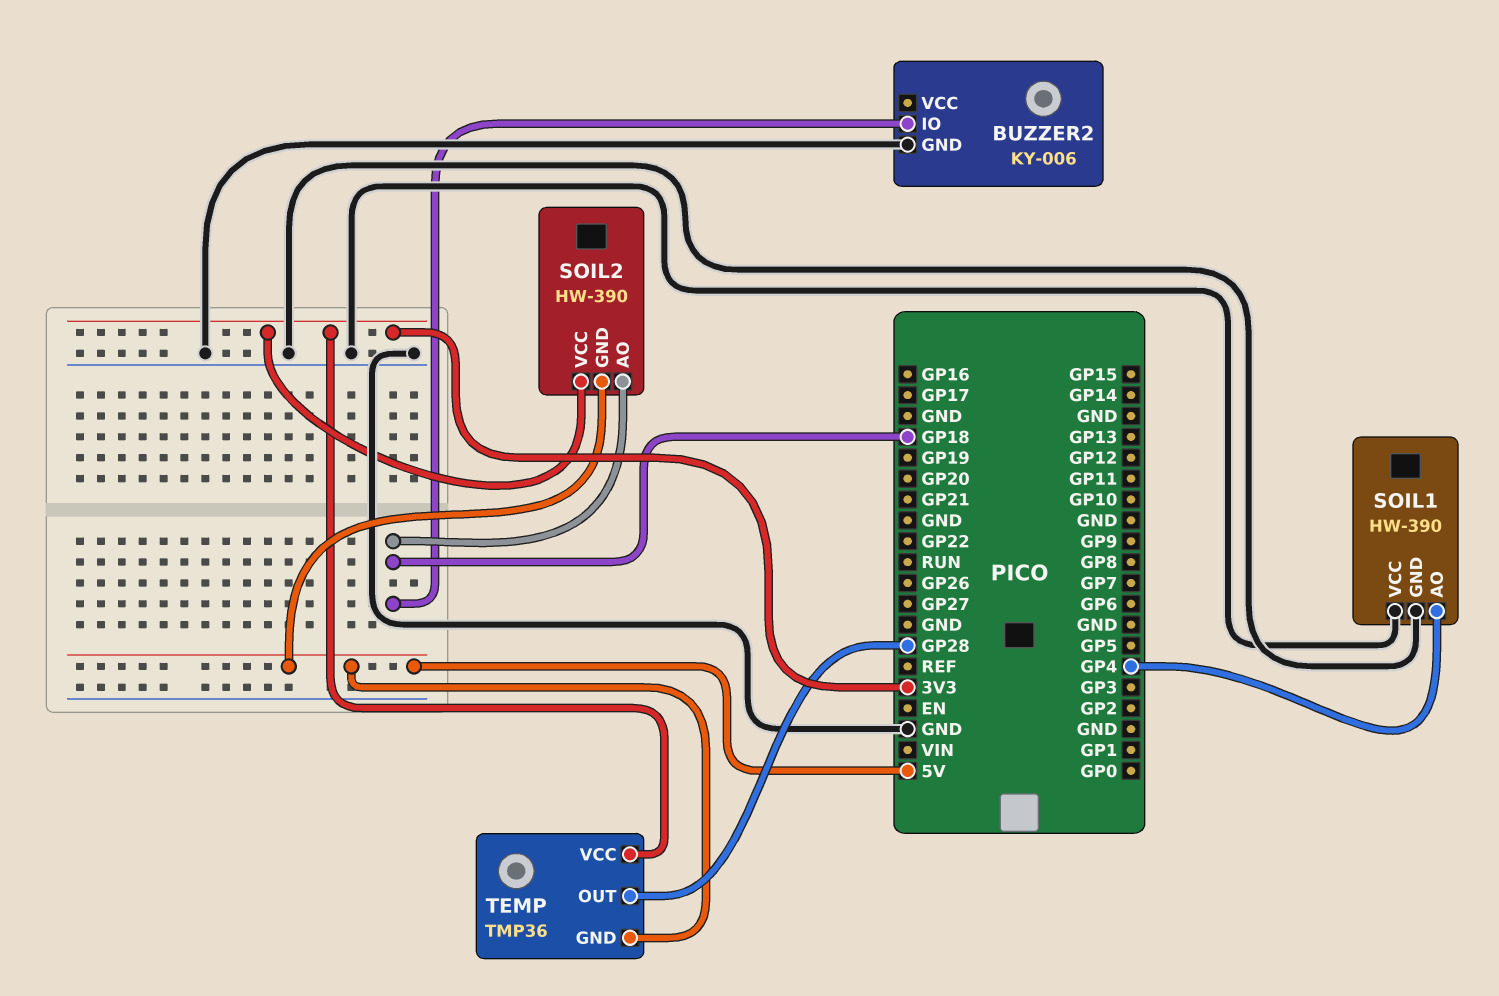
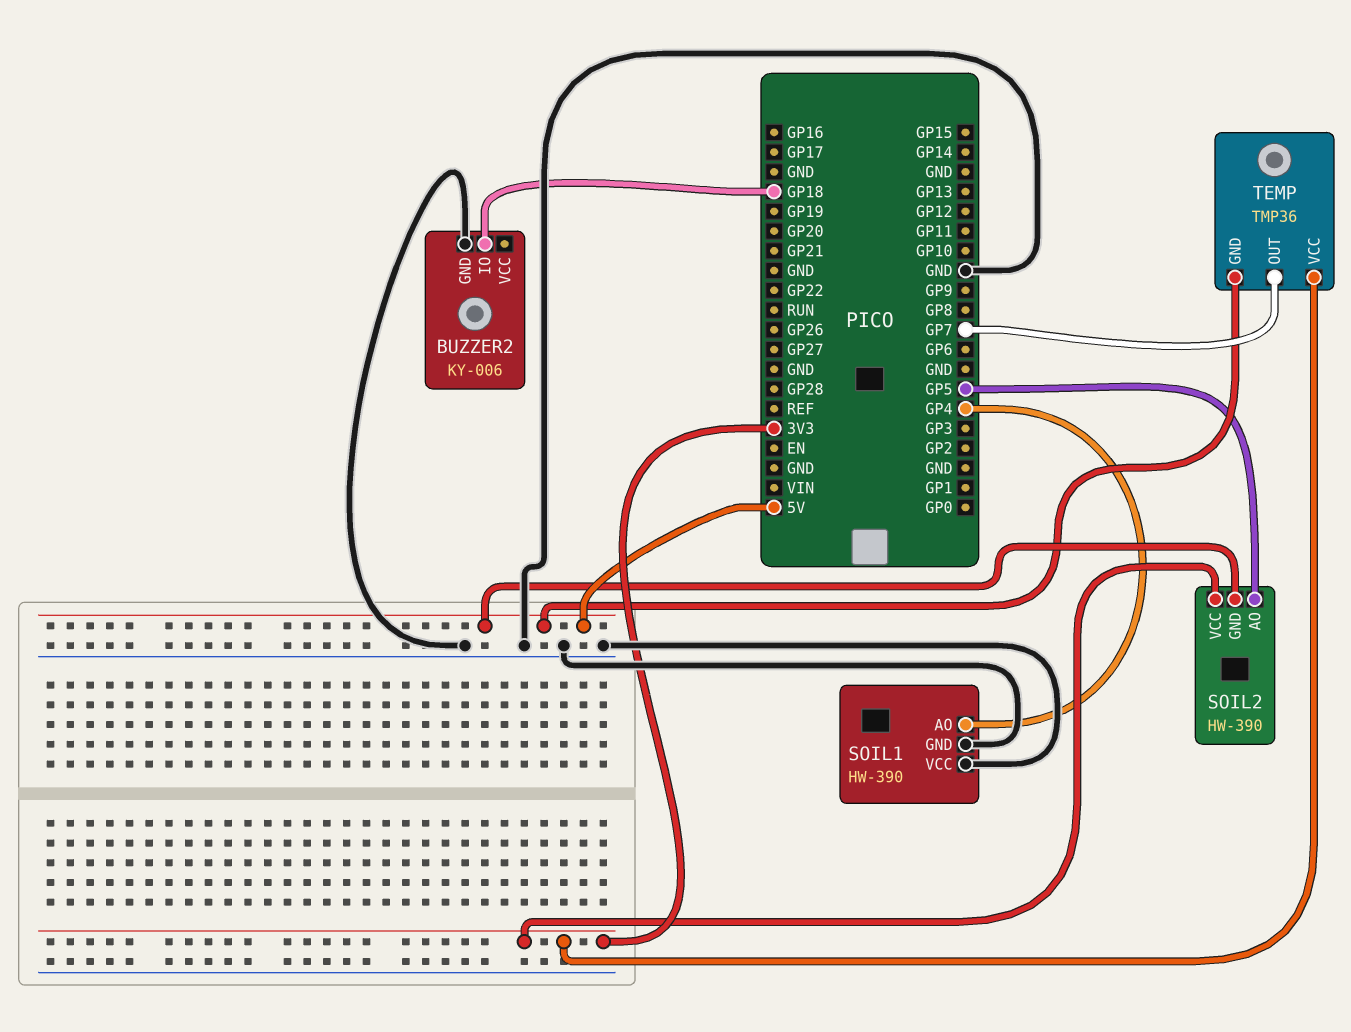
SOIL2 pin AO: GP18 -> GP5
TEMP pin OUT: GP28 -> GP7

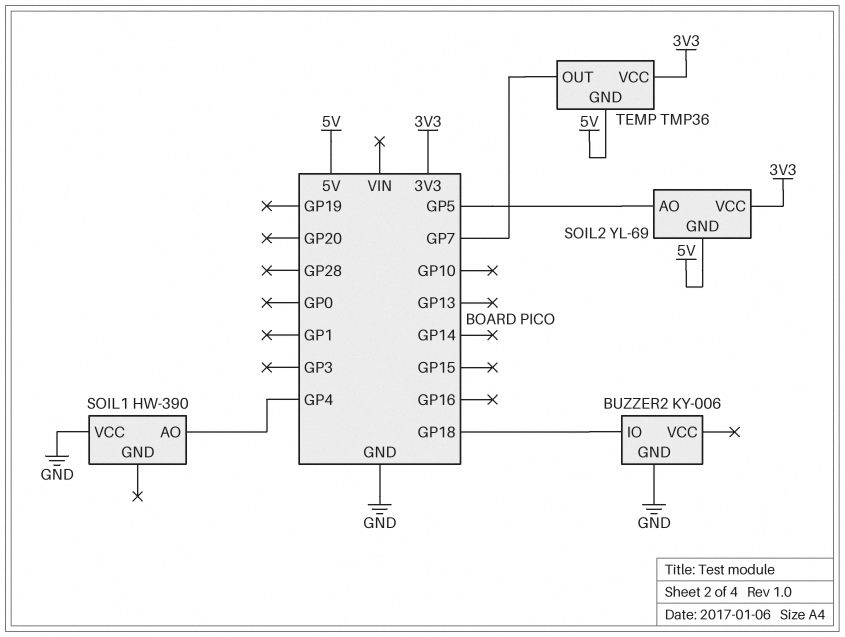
SOIL1 pin GND: GND -> none
SOIL2: HW-390 -> YL-69

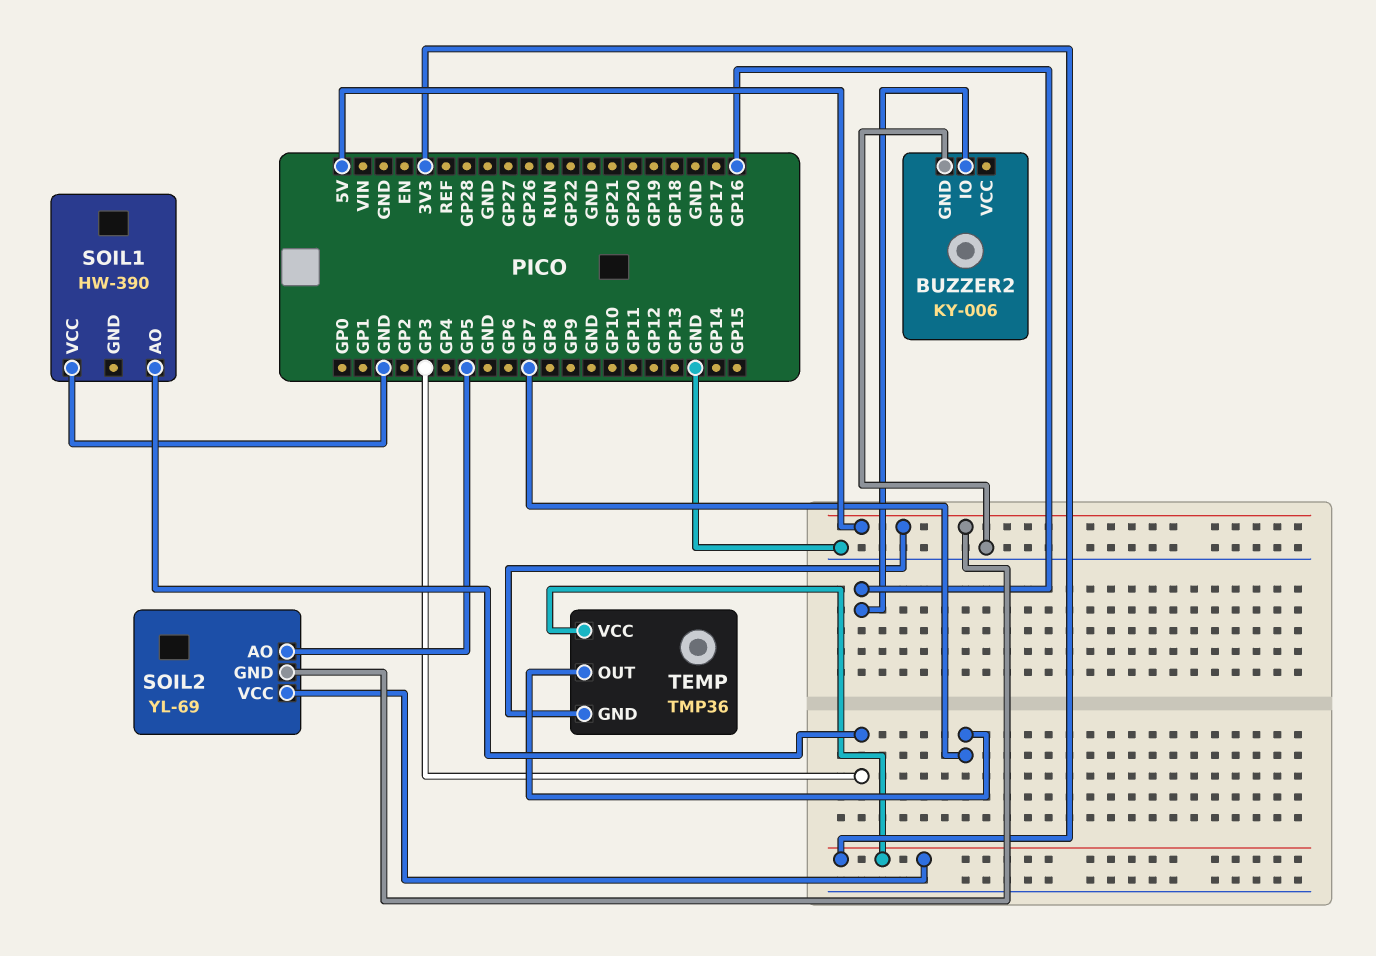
BUZZER2 pin IO: GP18 -> GP16
SOIL1 pin AO: GP4 -> GP3

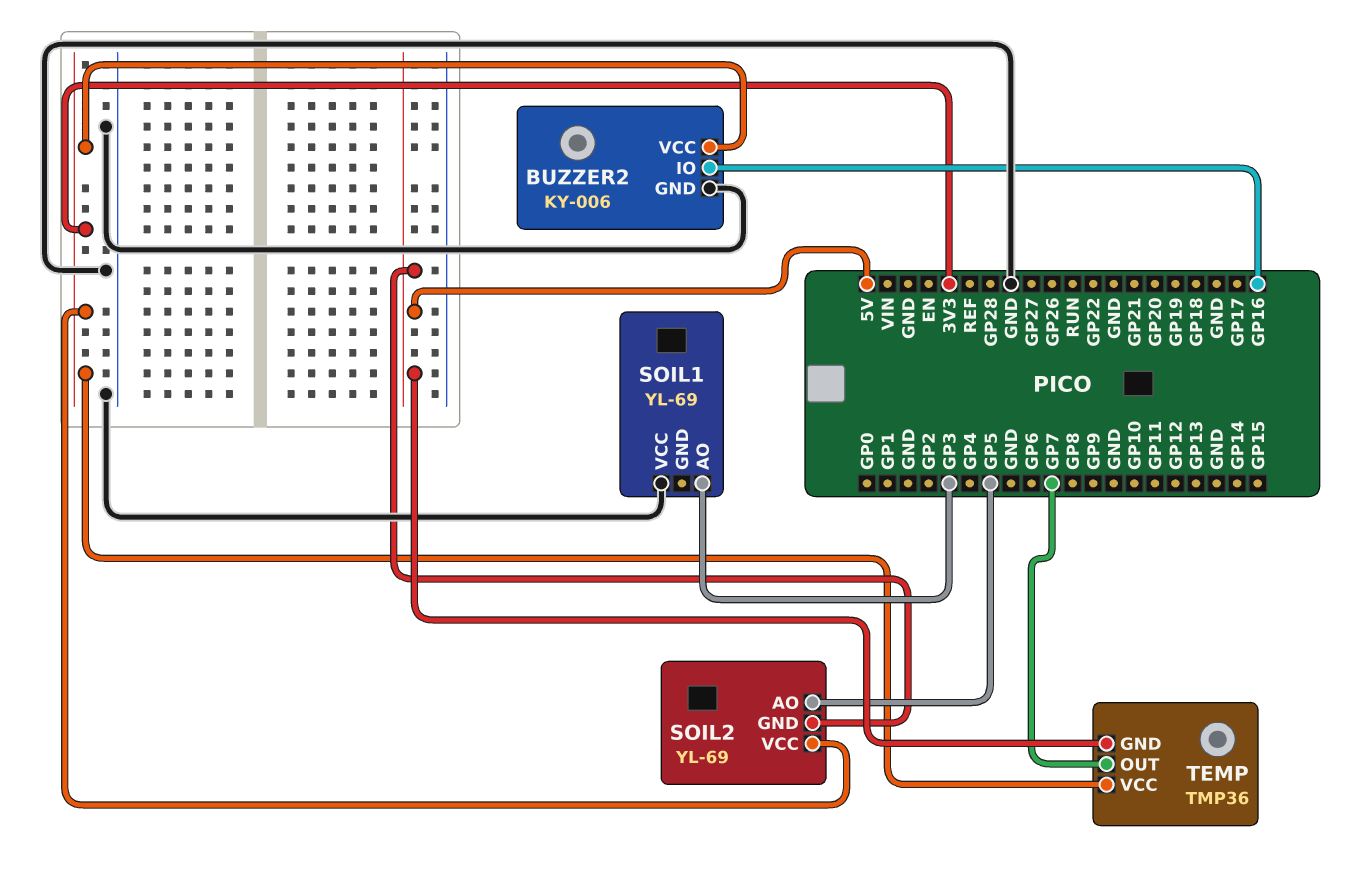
BUZZER2 pin VCC: none -> 3V3
SOIL1: HW-390 -> YL-69

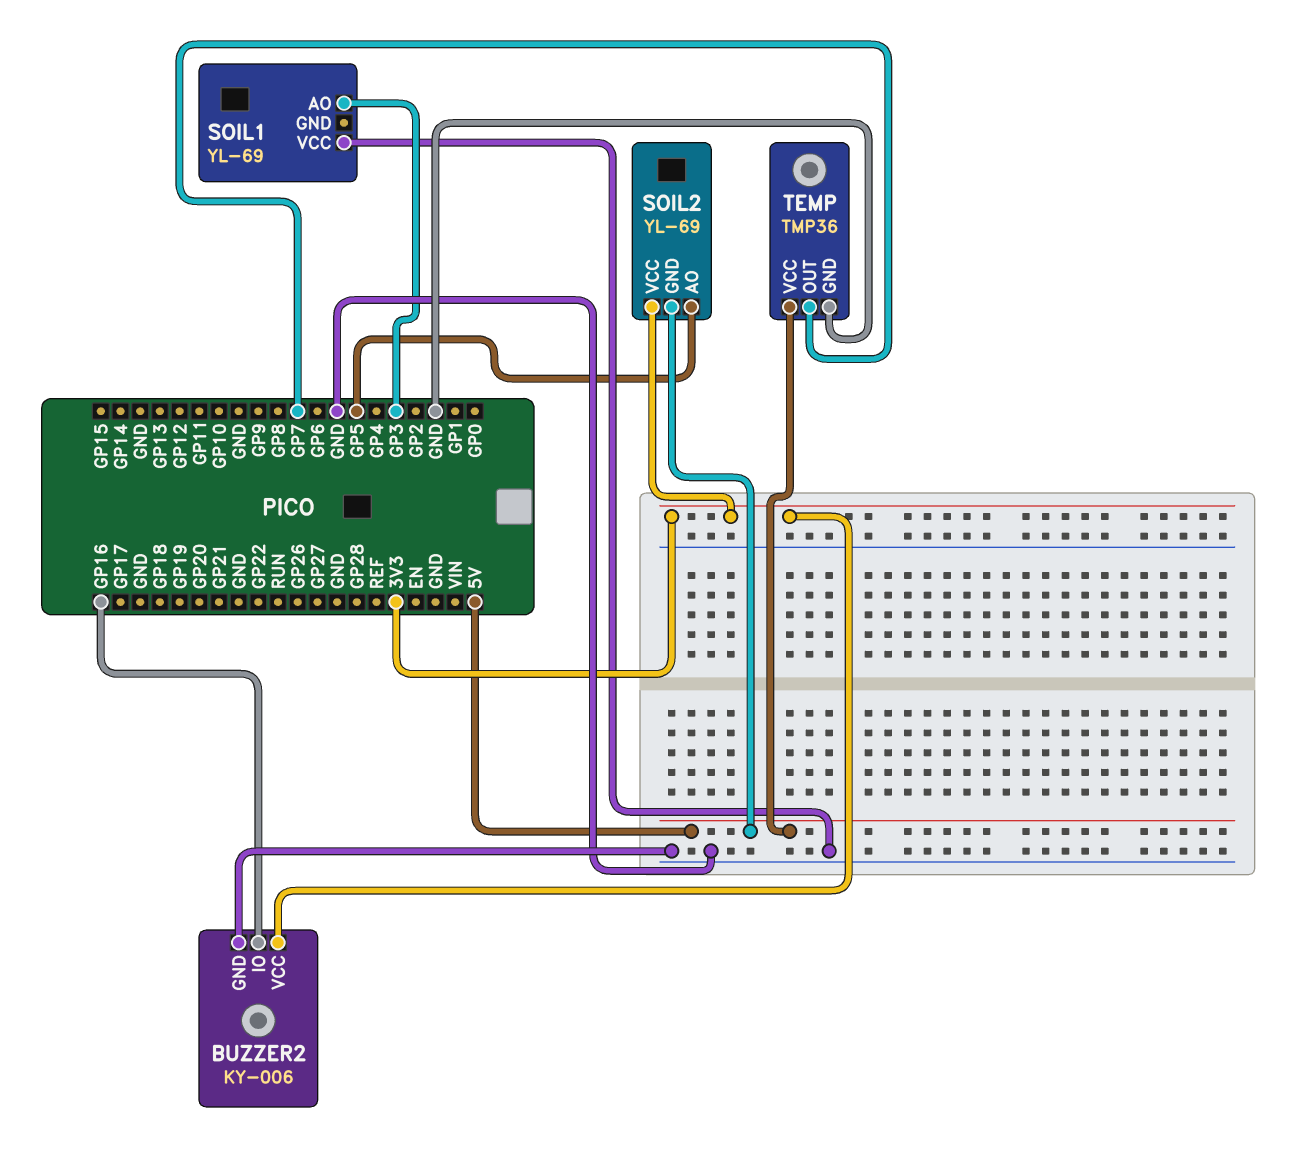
TEMP pin GND: 5V -> GND
TEMP pin VCC: 3V3 -> 5V

